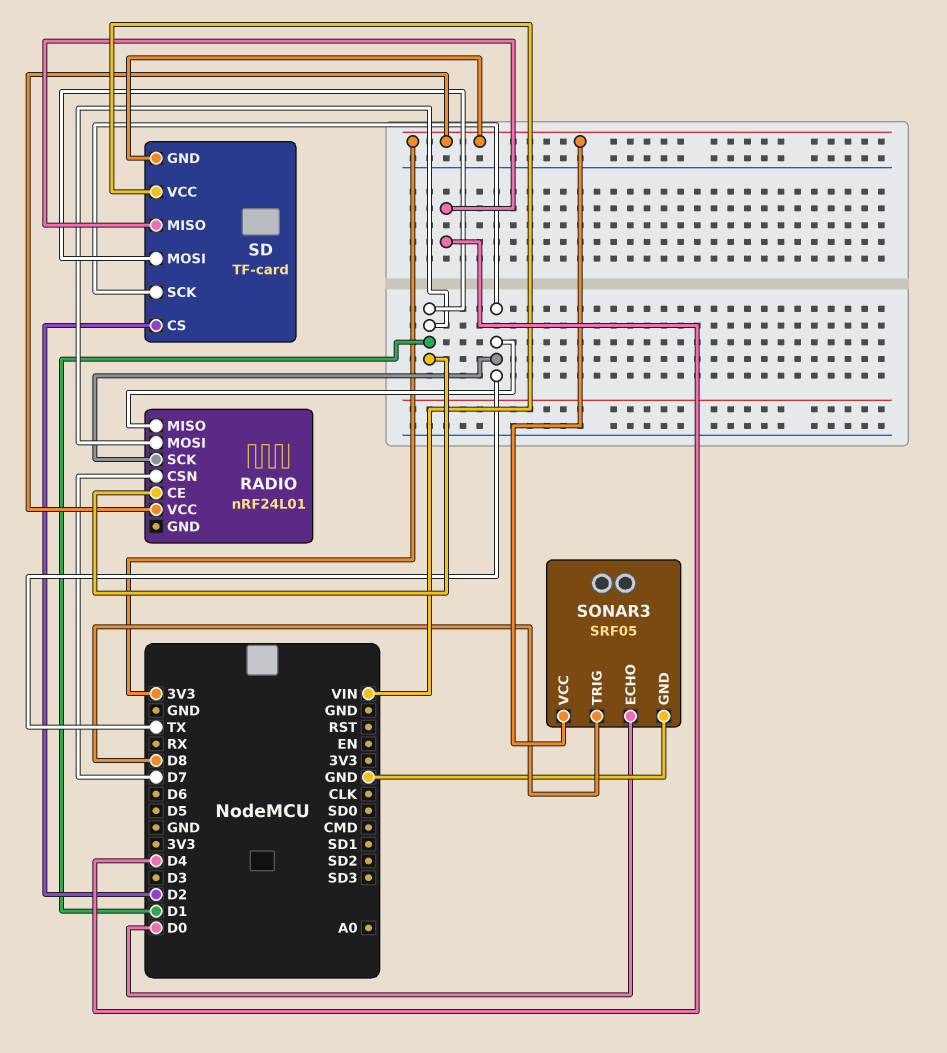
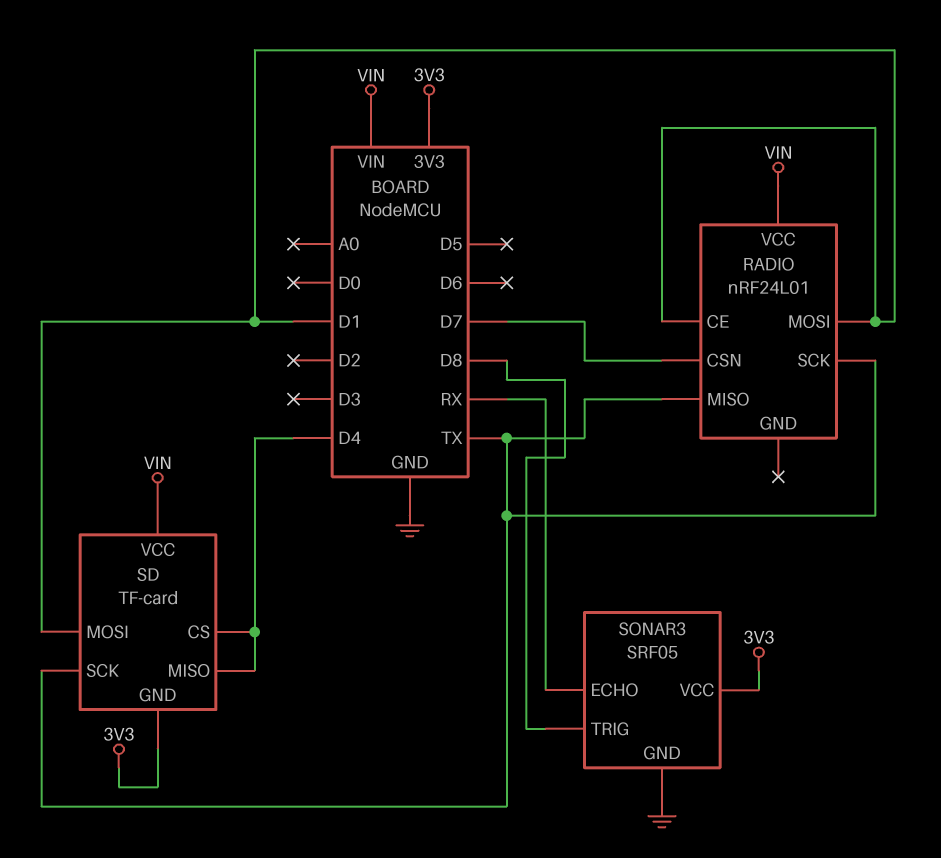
RADIO pin VCC: 3V3 -> VIN
SD pin CS: D2 -> D4
SONAR3 pin ECHO: D0 -> RX

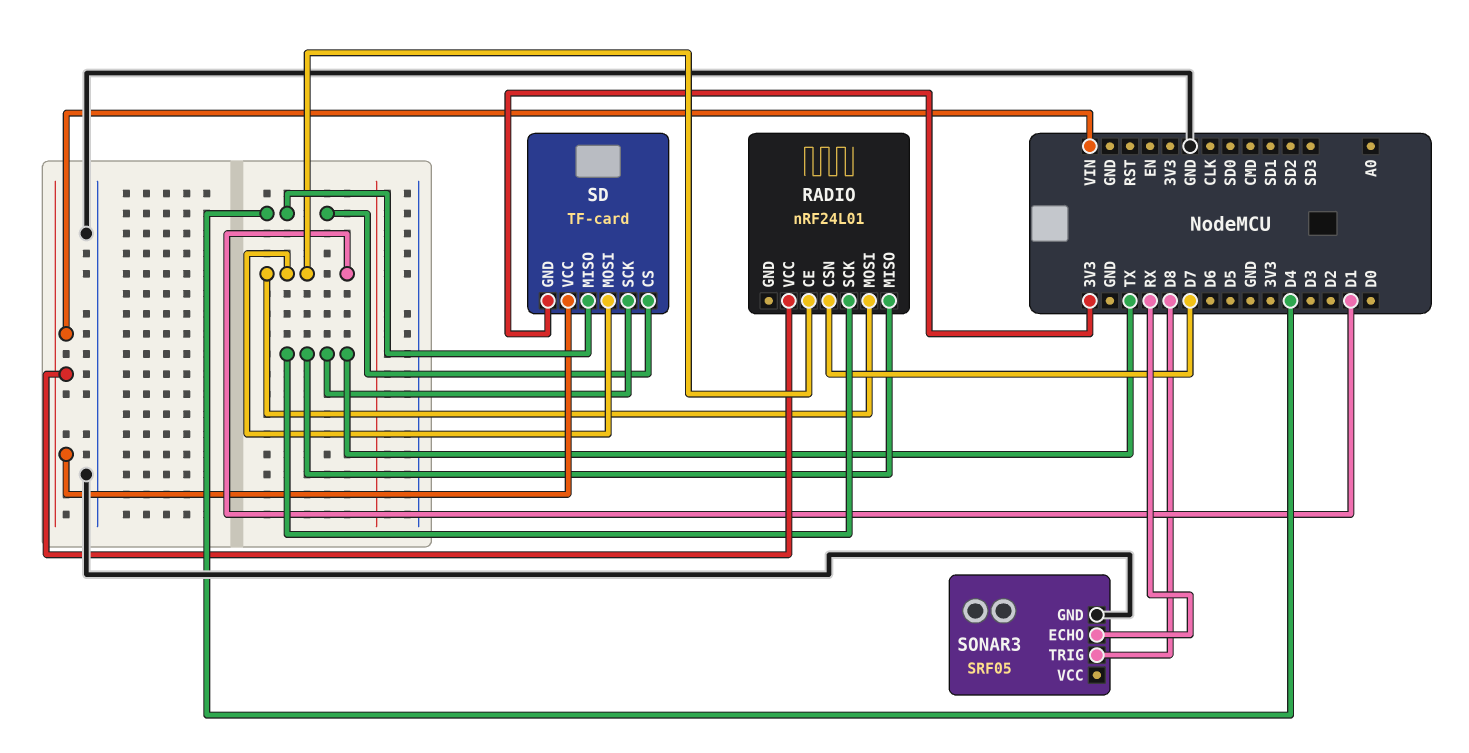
SONAR3 pin VCC: 3V3 -> none

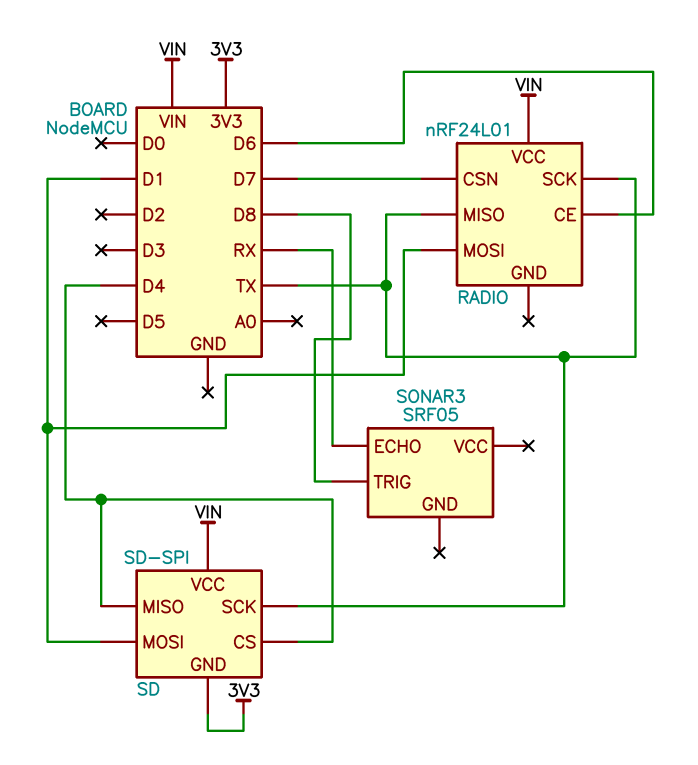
RADIO pin CE: D1 -> D6
SD: TF-card -> SD-SPI
SONAR3 pin GND: GND -> none

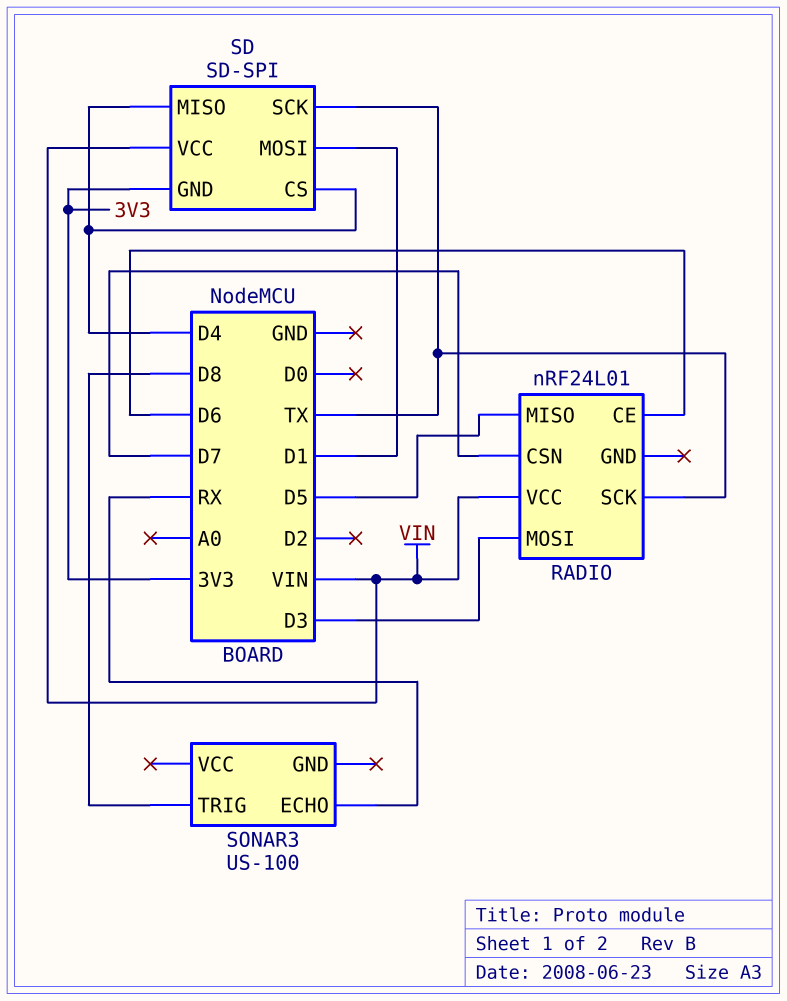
RADIO pin MISO: TX -> D5
RADIO pin MOSI: D1 -> D3
SONAR3: SRF05 -> US-100

